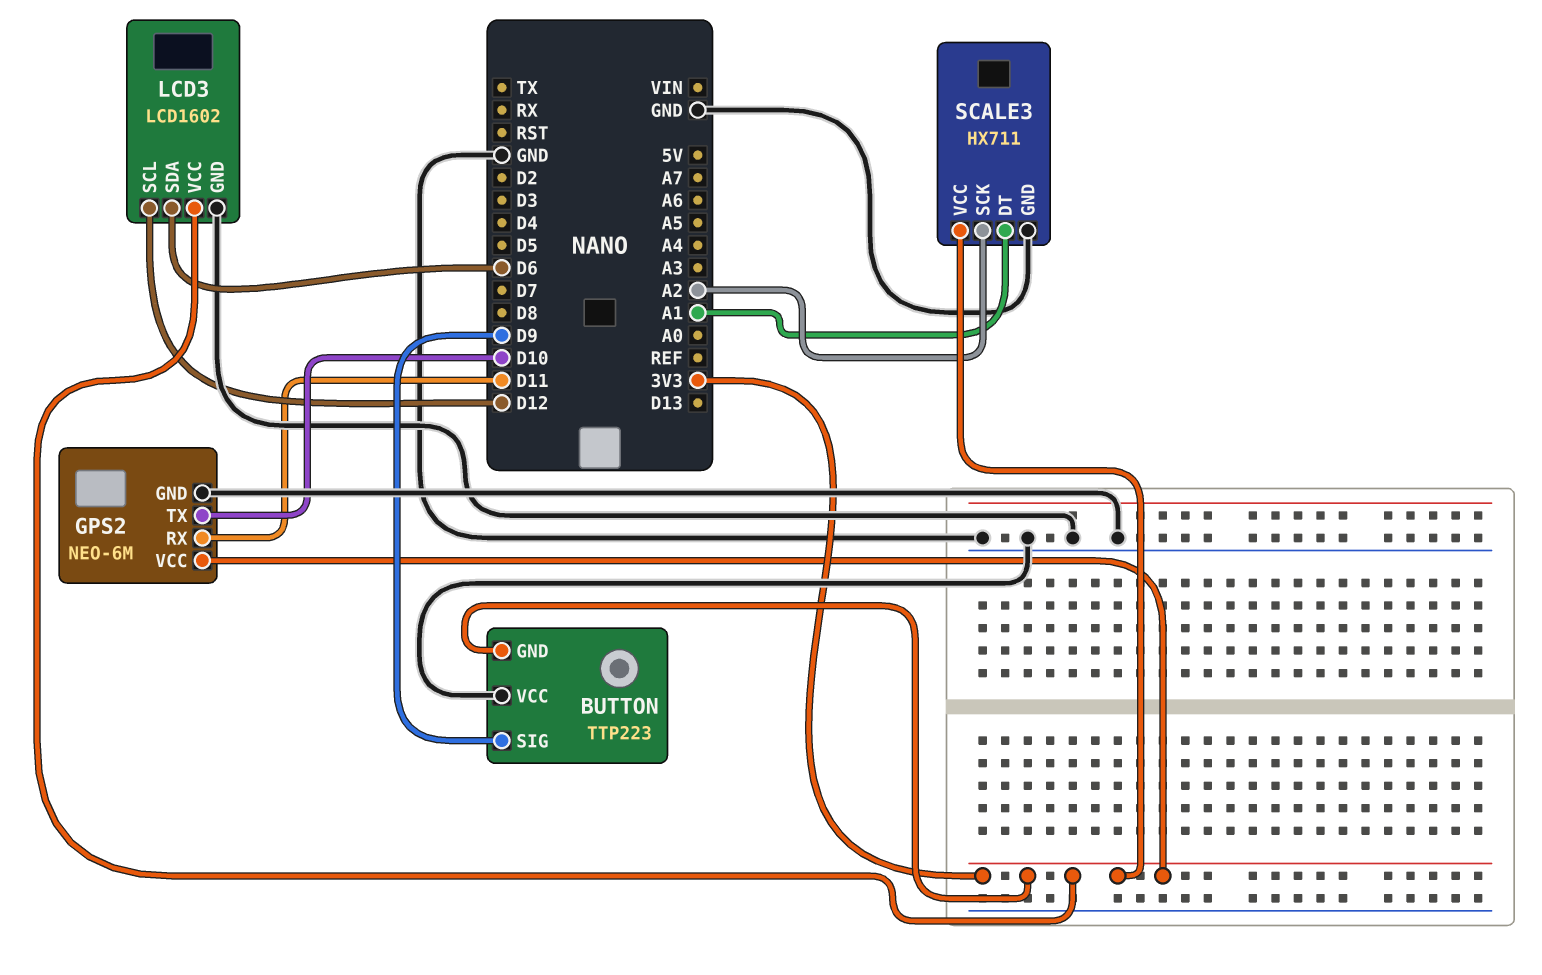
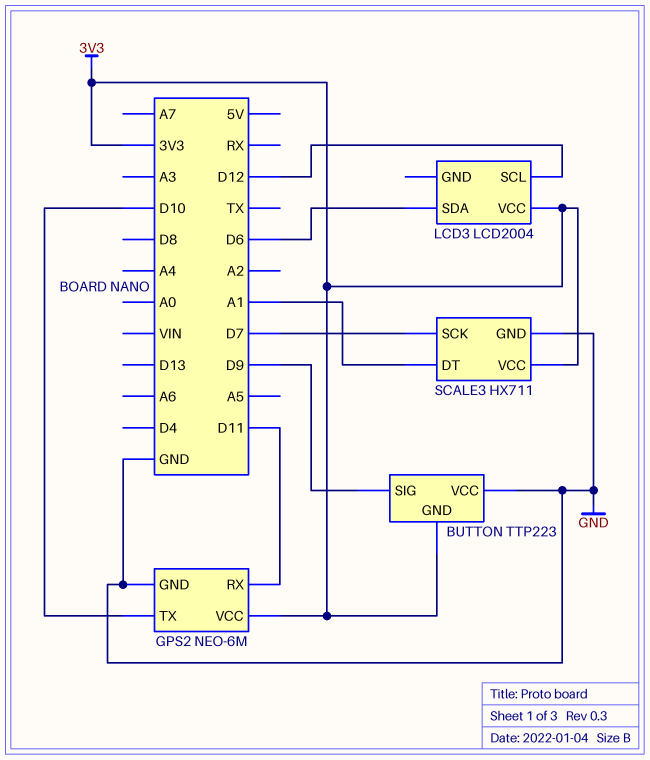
LCD3: LCD1602 -> LCD2004
LCD3 pin GND: GND -> none
SCALE3 pin SCK: A2 -> D7

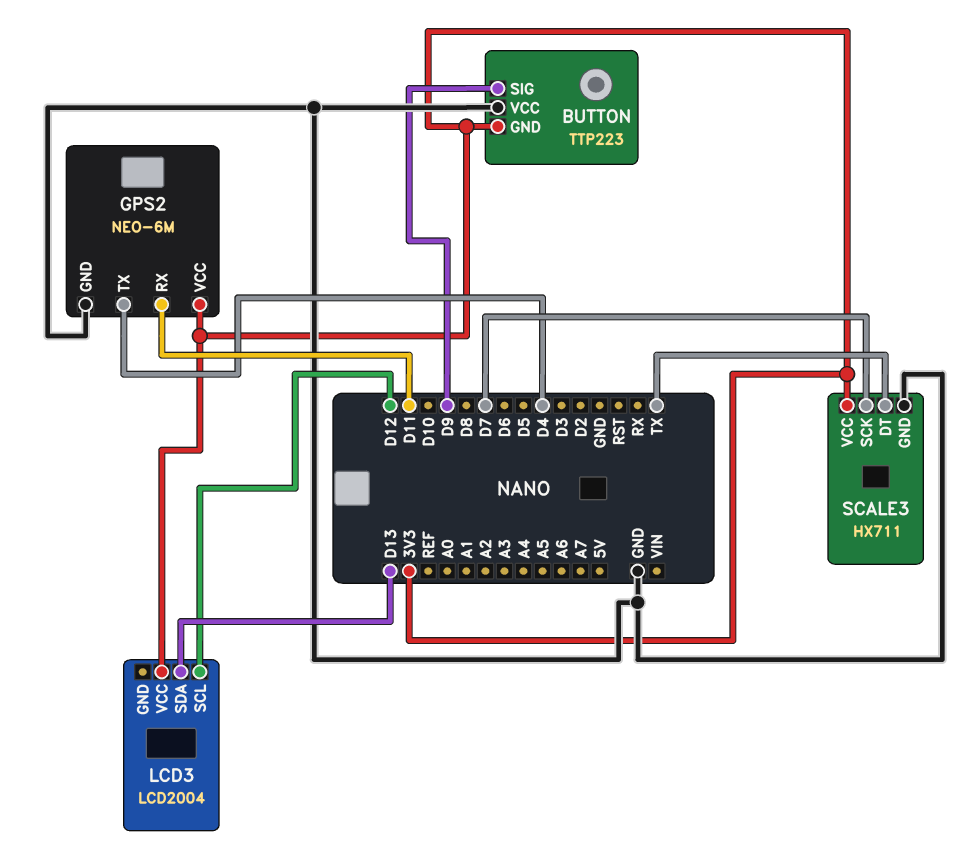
GPS2 pin TX: D10 -> D4
LCD3 pin SDA: D6 -> D13
SCALE3 pin DT: A1 -> TX

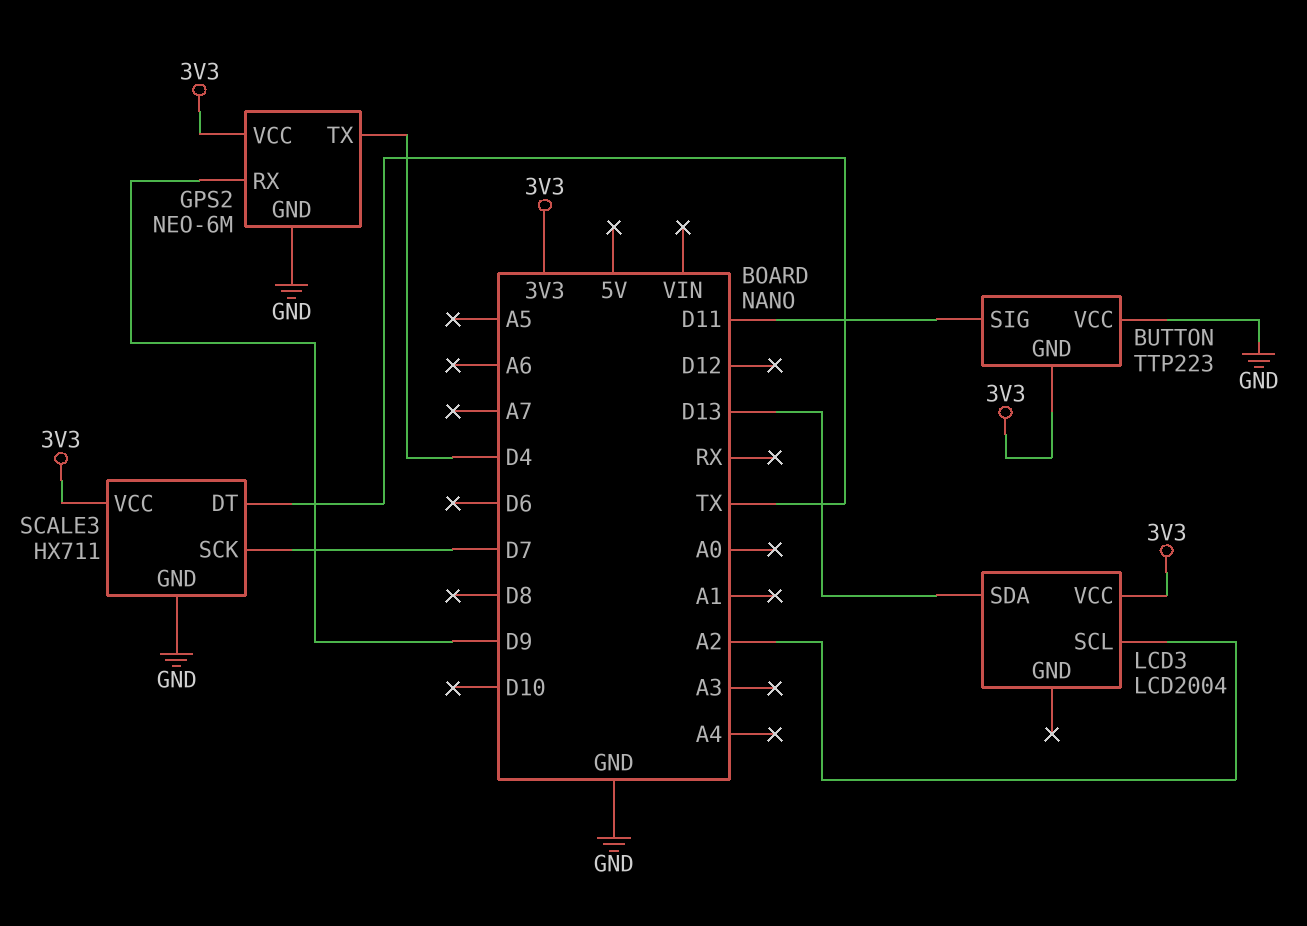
BUTTON pin SIG: D9 -> D11
GPS2 pin RX: D11 -> D9
LCD3 pin SCL: D12 -> A2

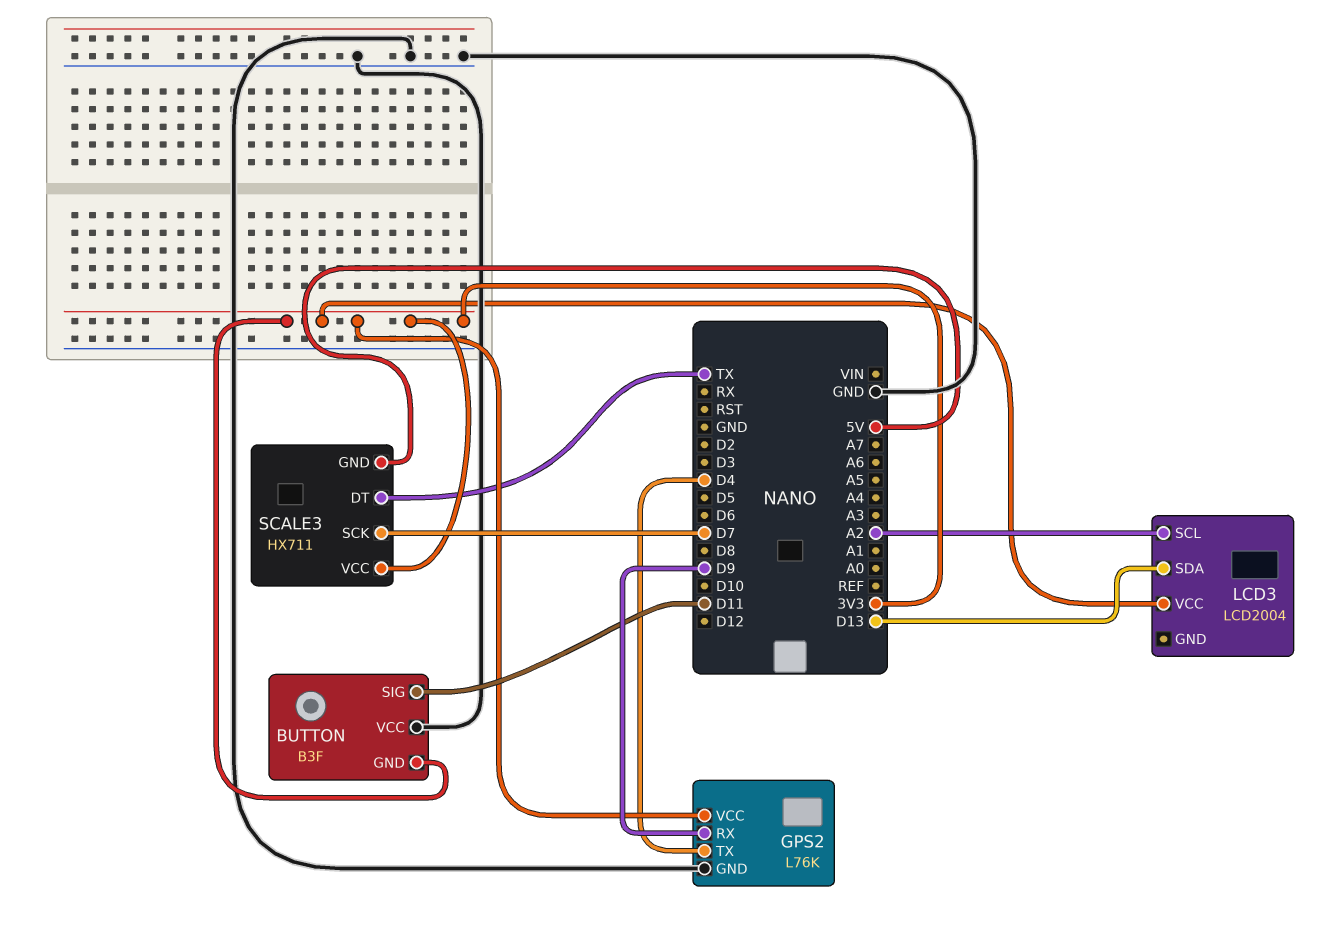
BUTTON: TTP223 -> B3F
GPS2: NEO-6M -> L76K
SCALE3 pin GND: GND -> 5V

